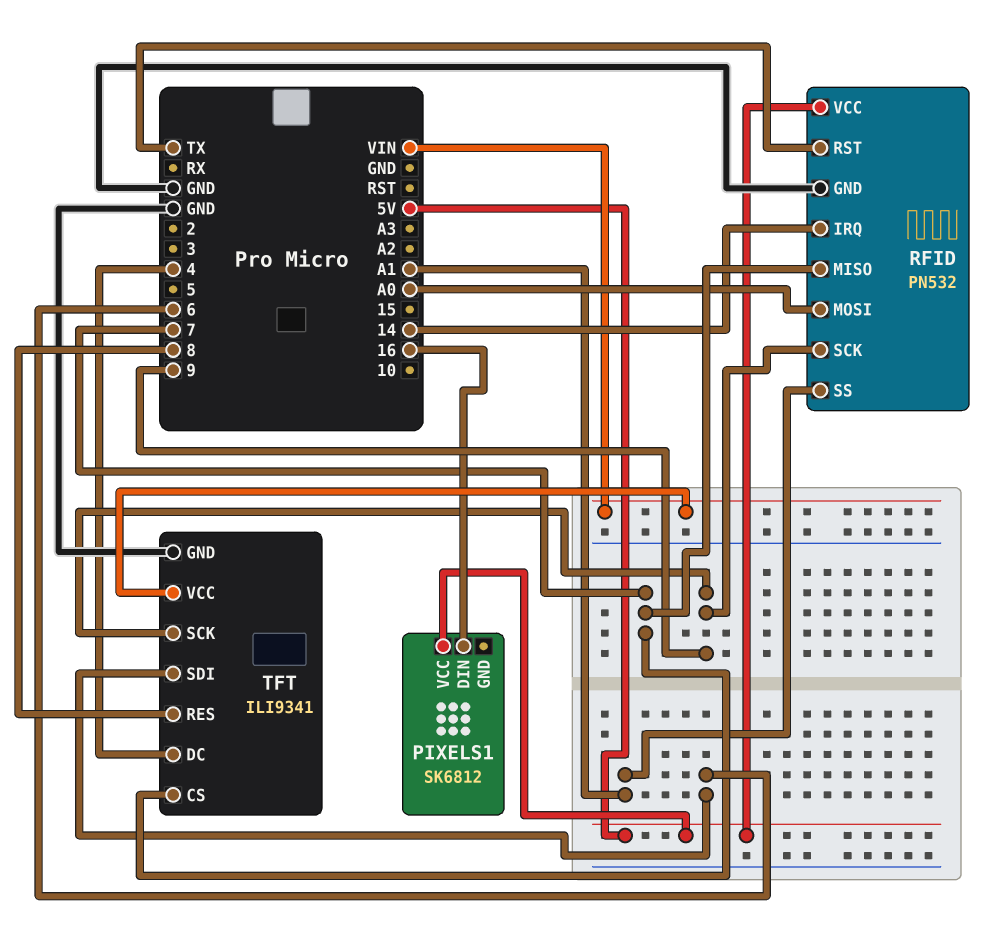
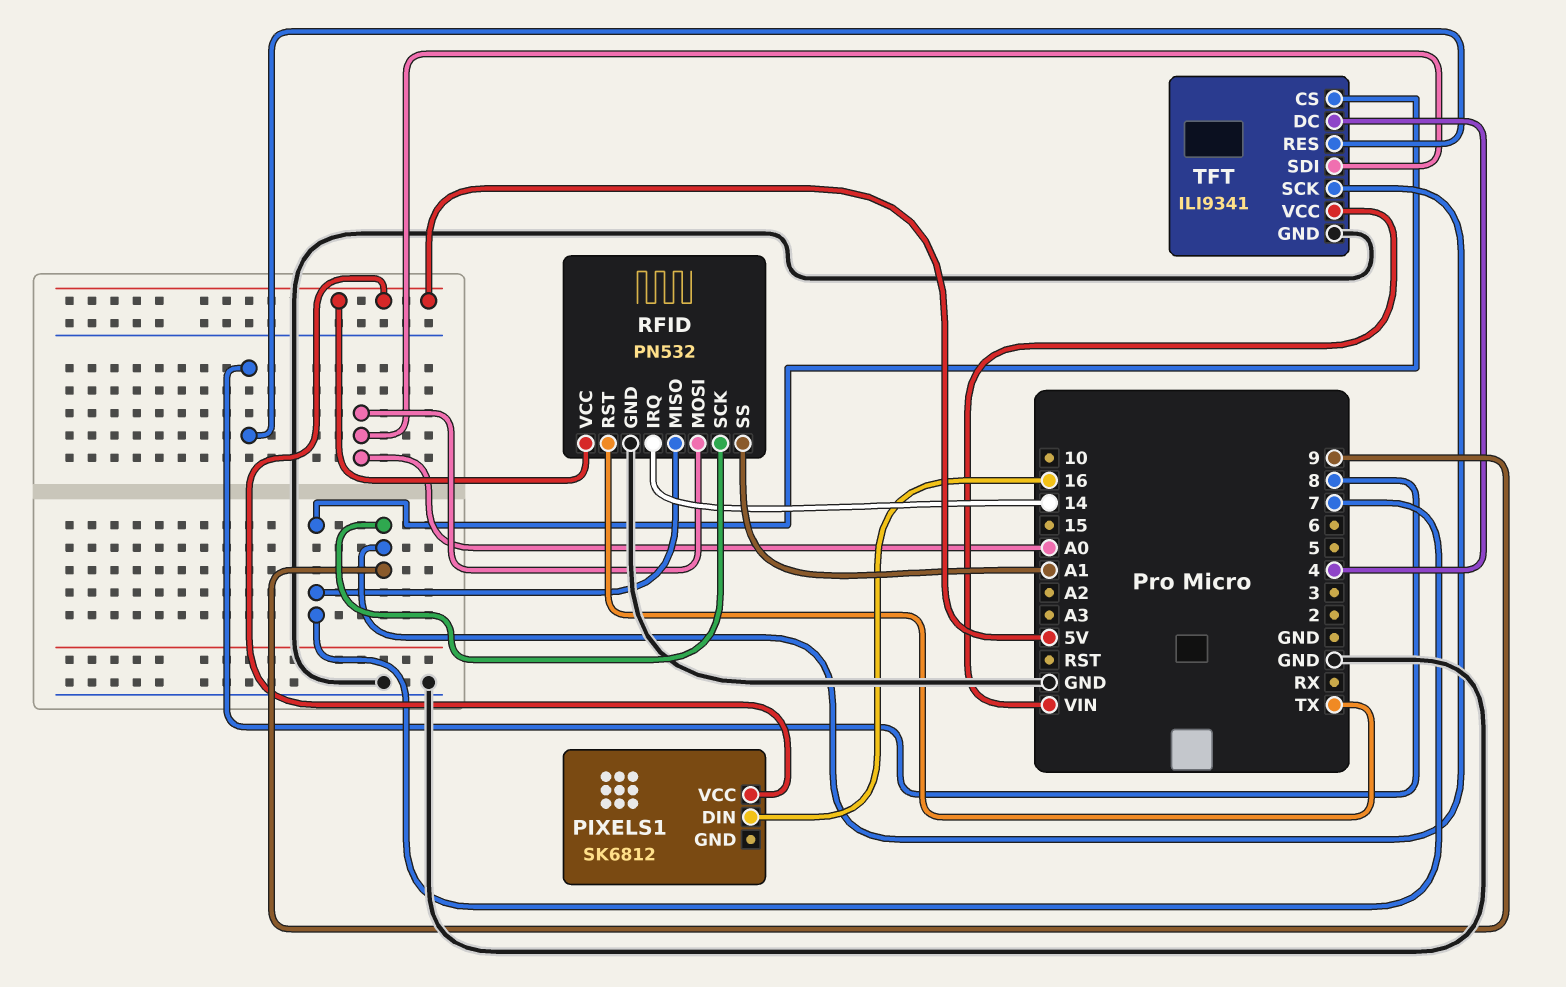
TFT pin SDI: 6 -> A0

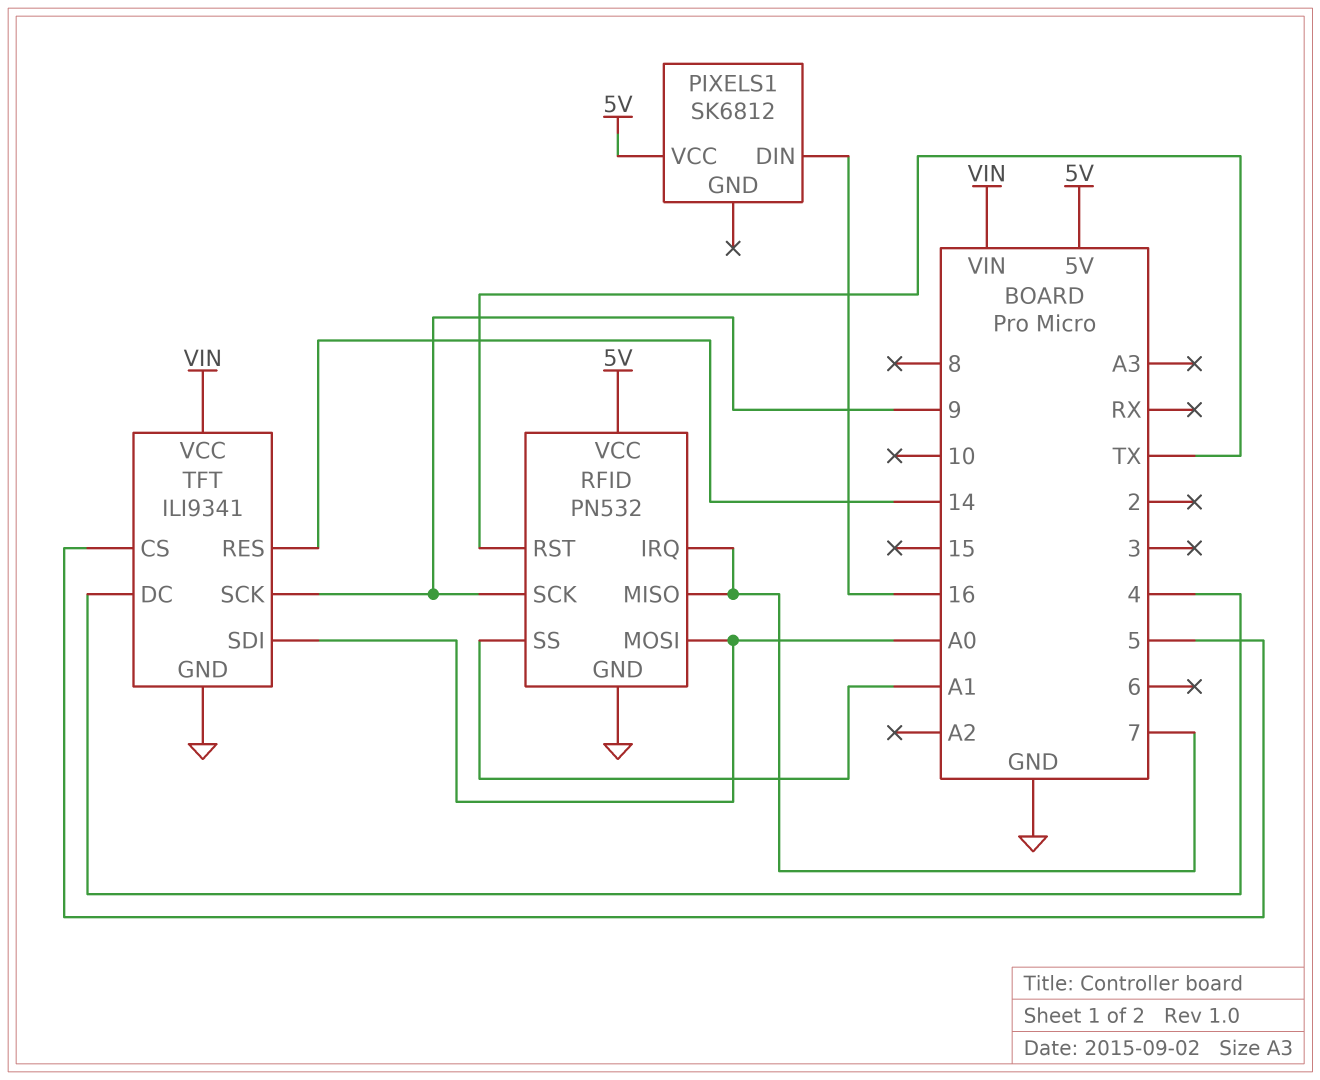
RFID pin IRQ: 14 -> 7
TFT pin CS: 7 -> 5
TFT pin RES: 8 -> 14

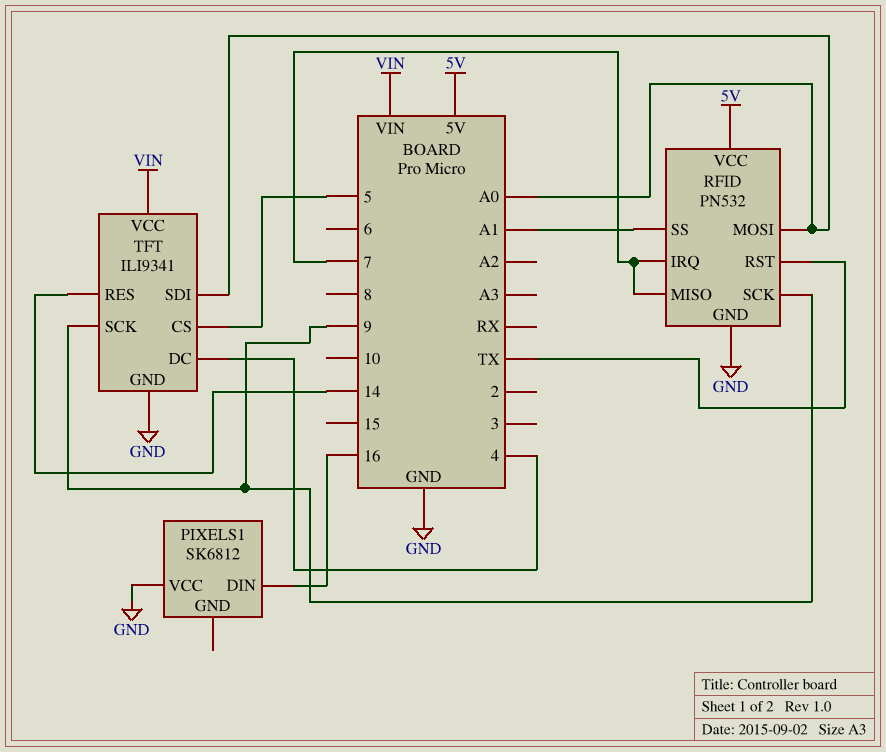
PIXELS1 pin VCC: 5V -> GND

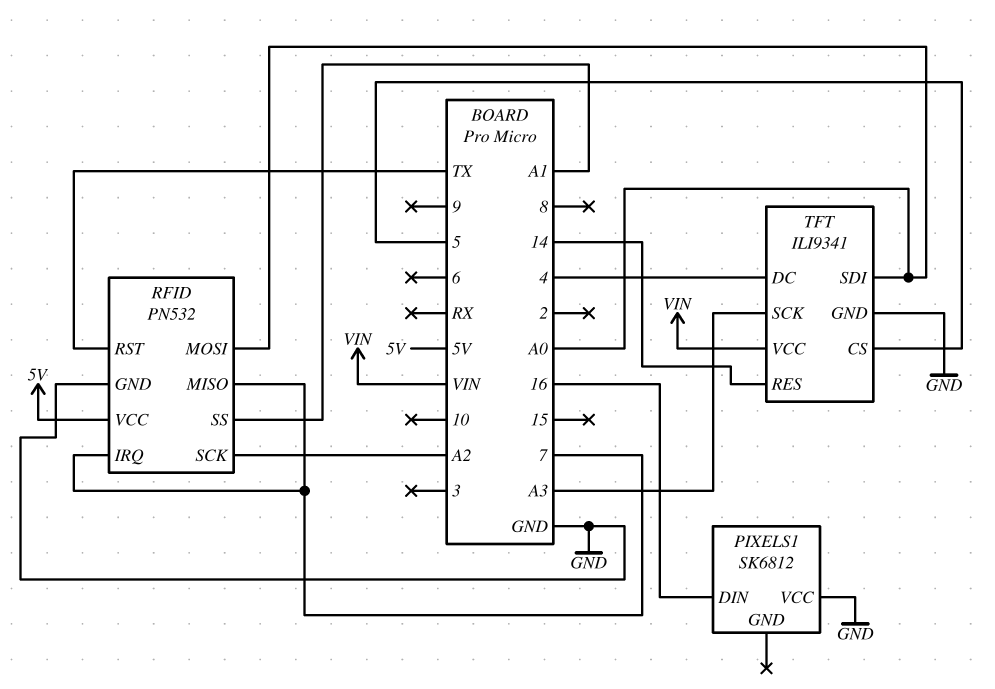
RFID pin SCK: 9 -> A2
TFT pin SCK: 9 -> A3

